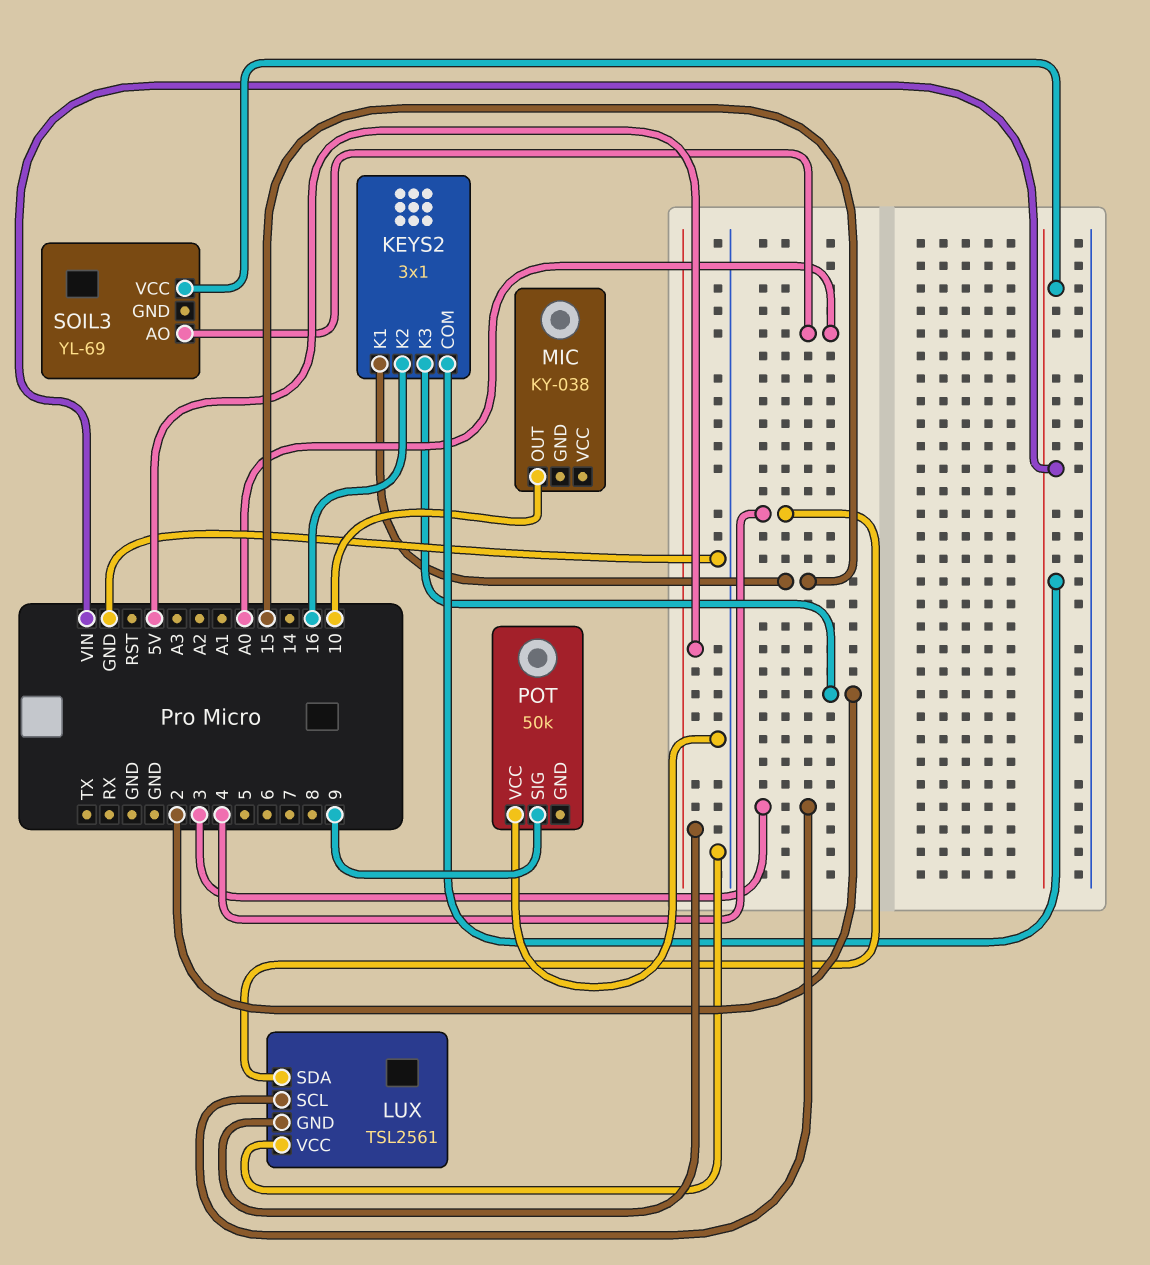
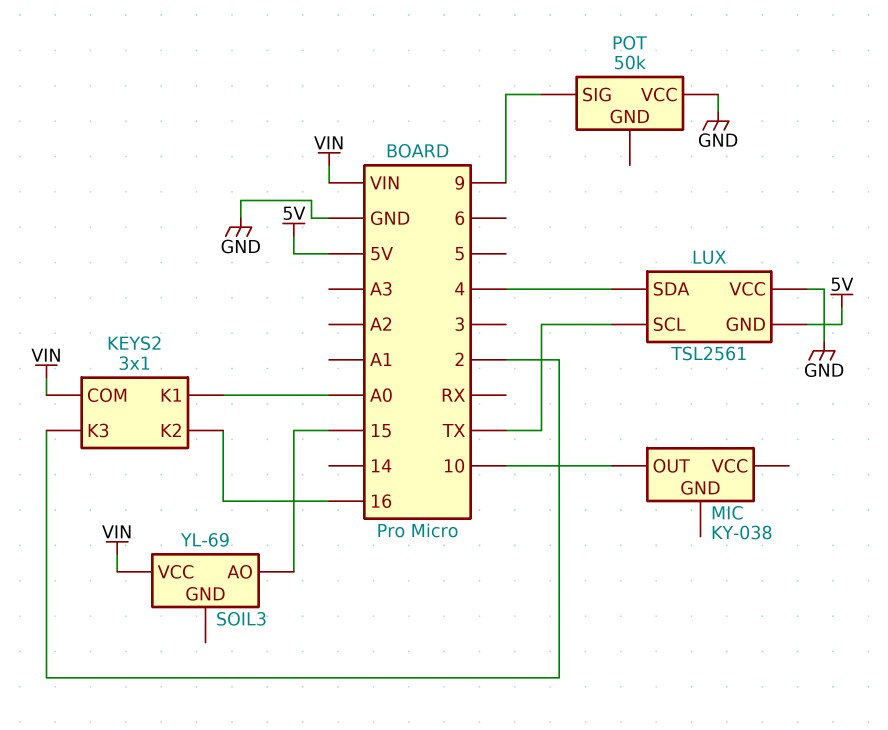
KEYS2 pin K1: 15 -> A0
LUX pin SCL: 3 -> TX
SOIL3 pin AO: A0 -> 15

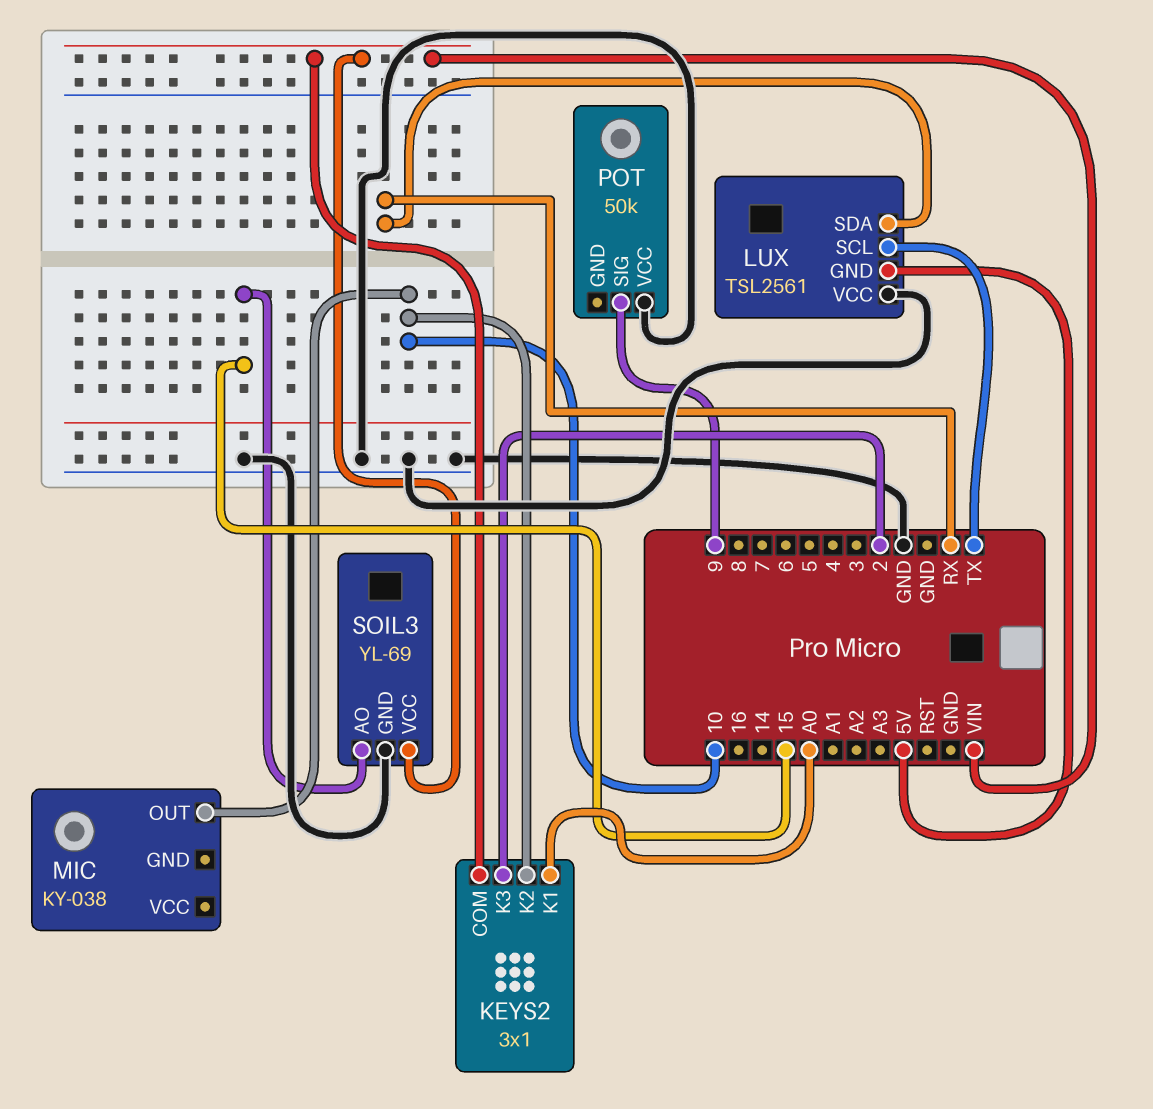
KEYS2 pin K2: 16 -> 10
LUX pin SDA: 4 -> RX
SOIL3 pin GND: none -> GND

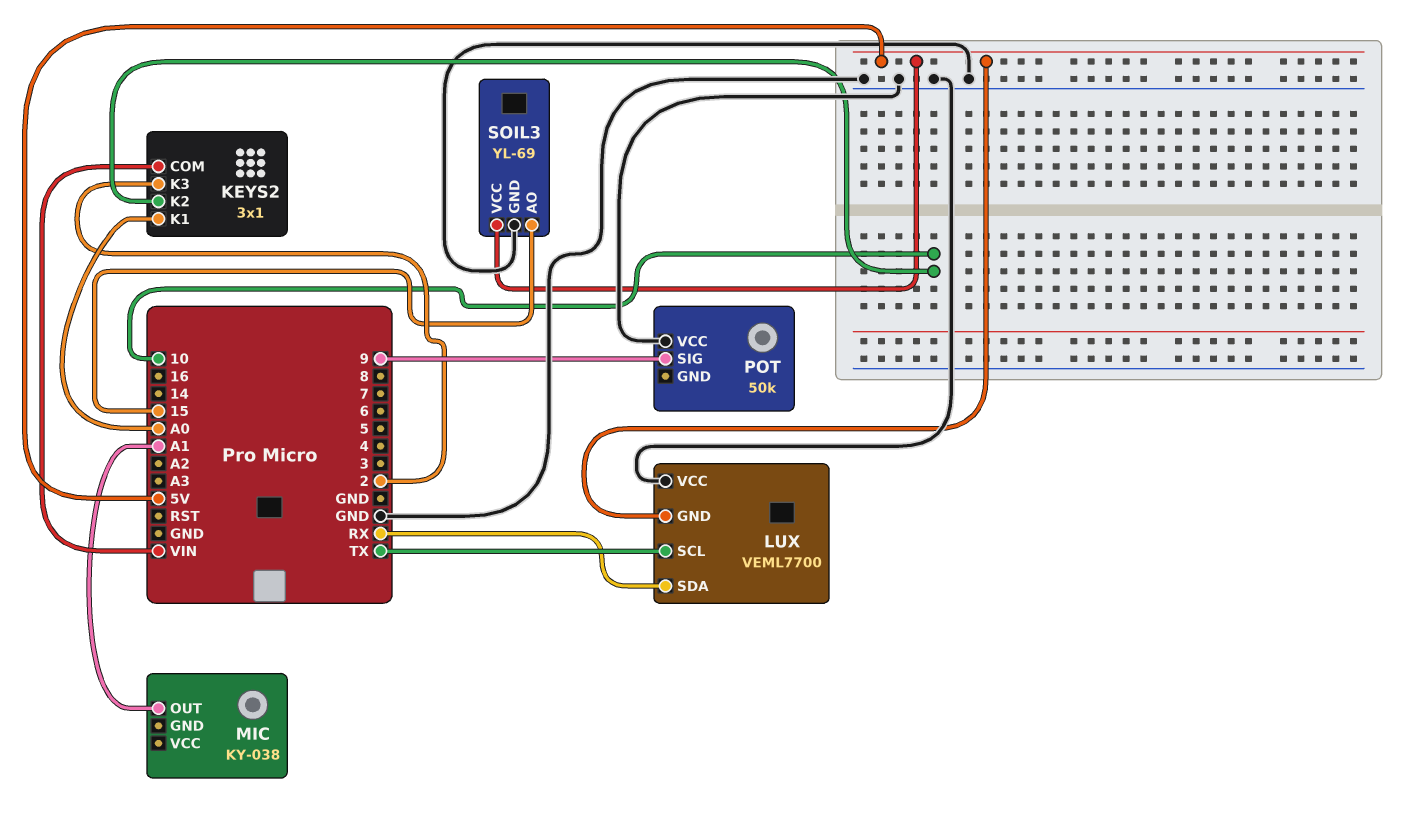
LUX: TSL2561 -> VEML7700
MIC pin OUT: 10 -> A1
SOIL3 pin VCC: VIN -> 5V

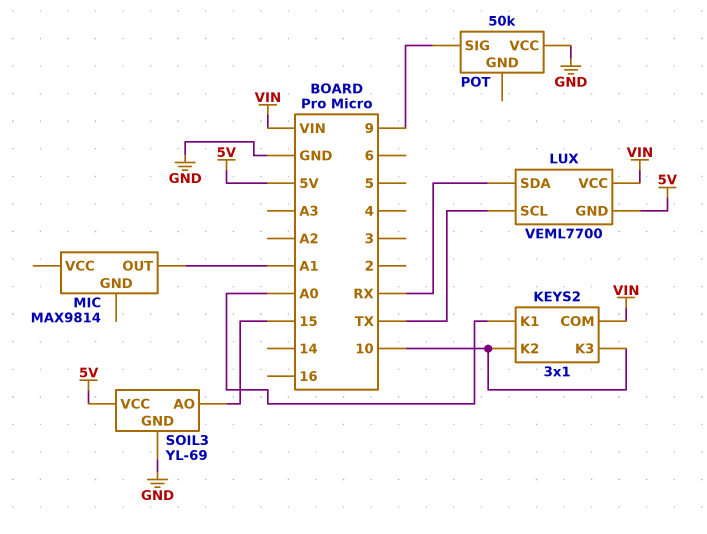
KEYS2 pin K3: 2 -> 10
LUX pin VCC: GND -> VIN
MIC: KY-038 -> MAX9814

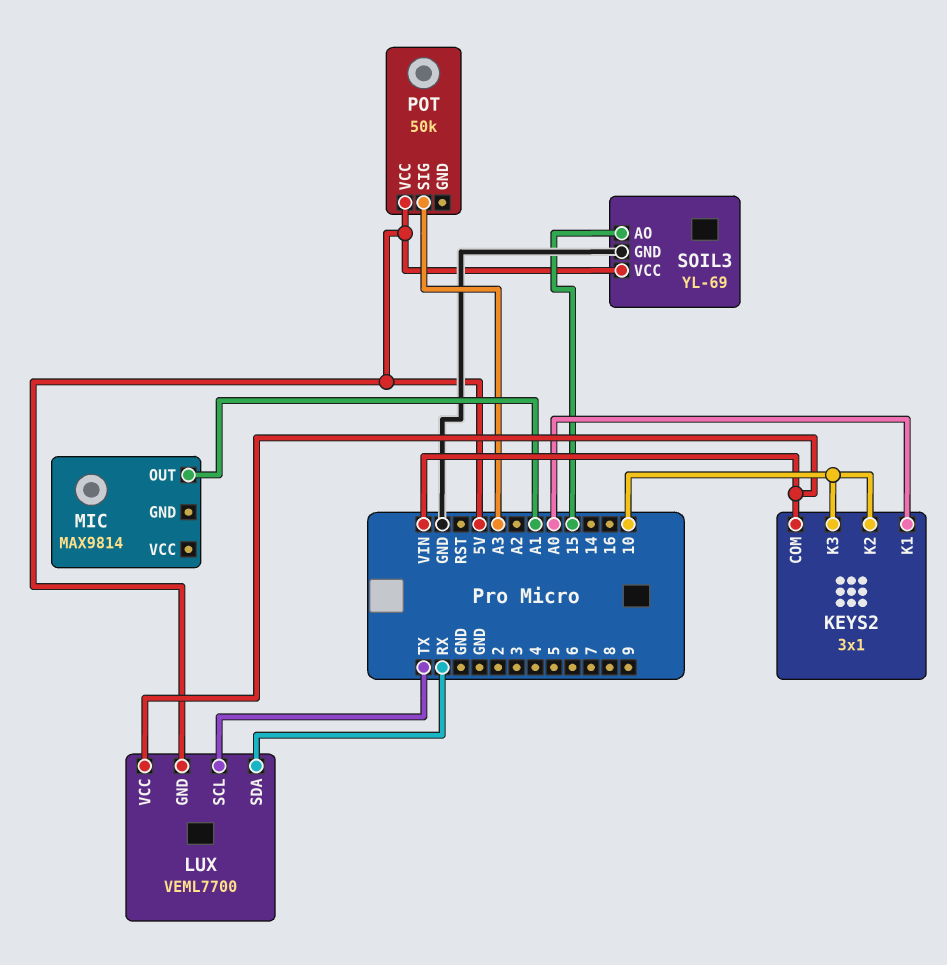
POT pin SIG: 9 -> A3
POT pin VCC: GND -> 5V

